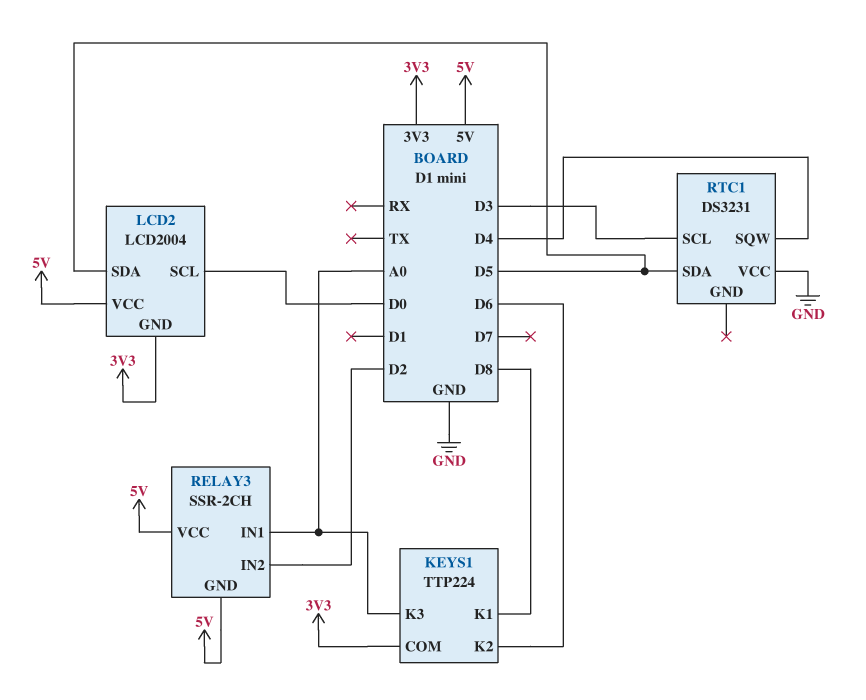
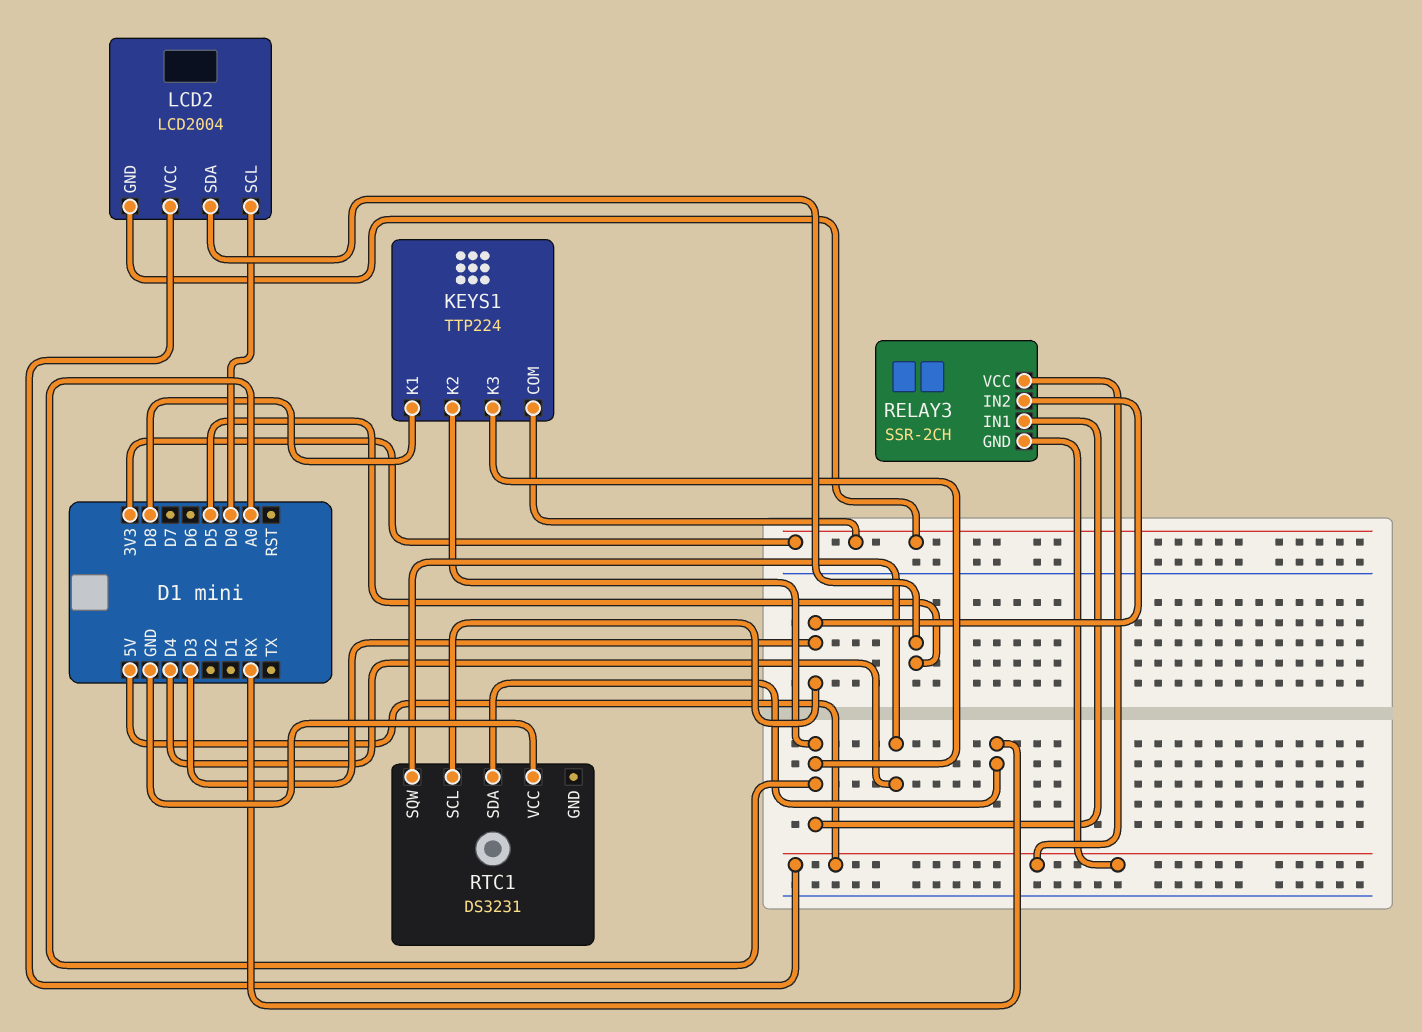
KEYS1 pin K2: D6 -> A0
RELAY3 pin IN2: D2 -> D3
RTC1 pin SDA: D5 -> RX

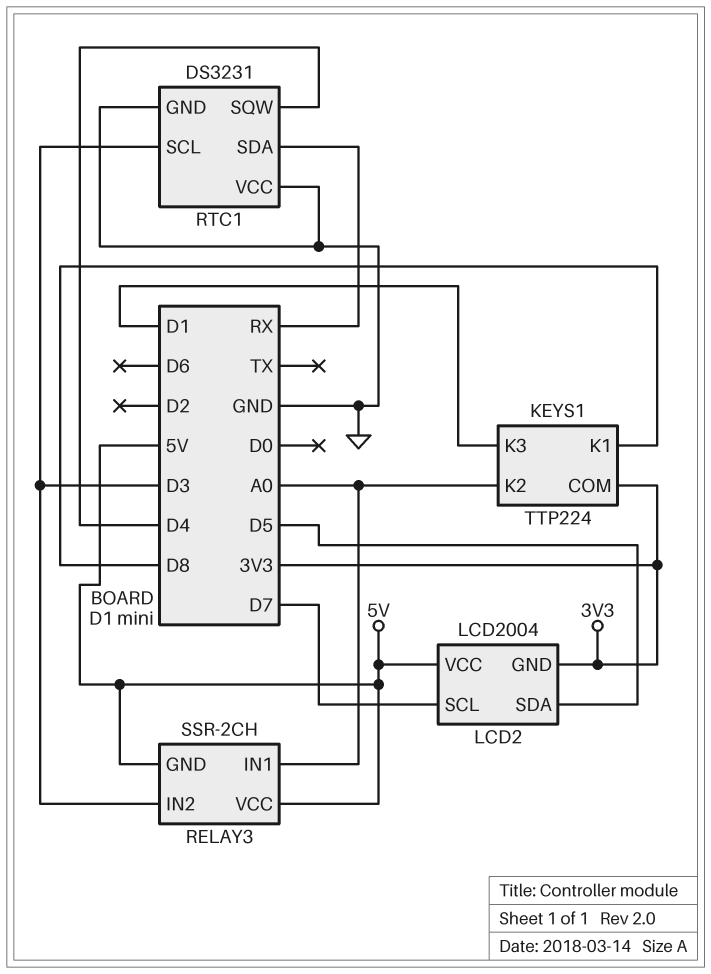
KEYS1 pin K3: A0 -> D1
LCD2 pin SCL: D0 -> D7
RTC1 pin GND: none -> GND

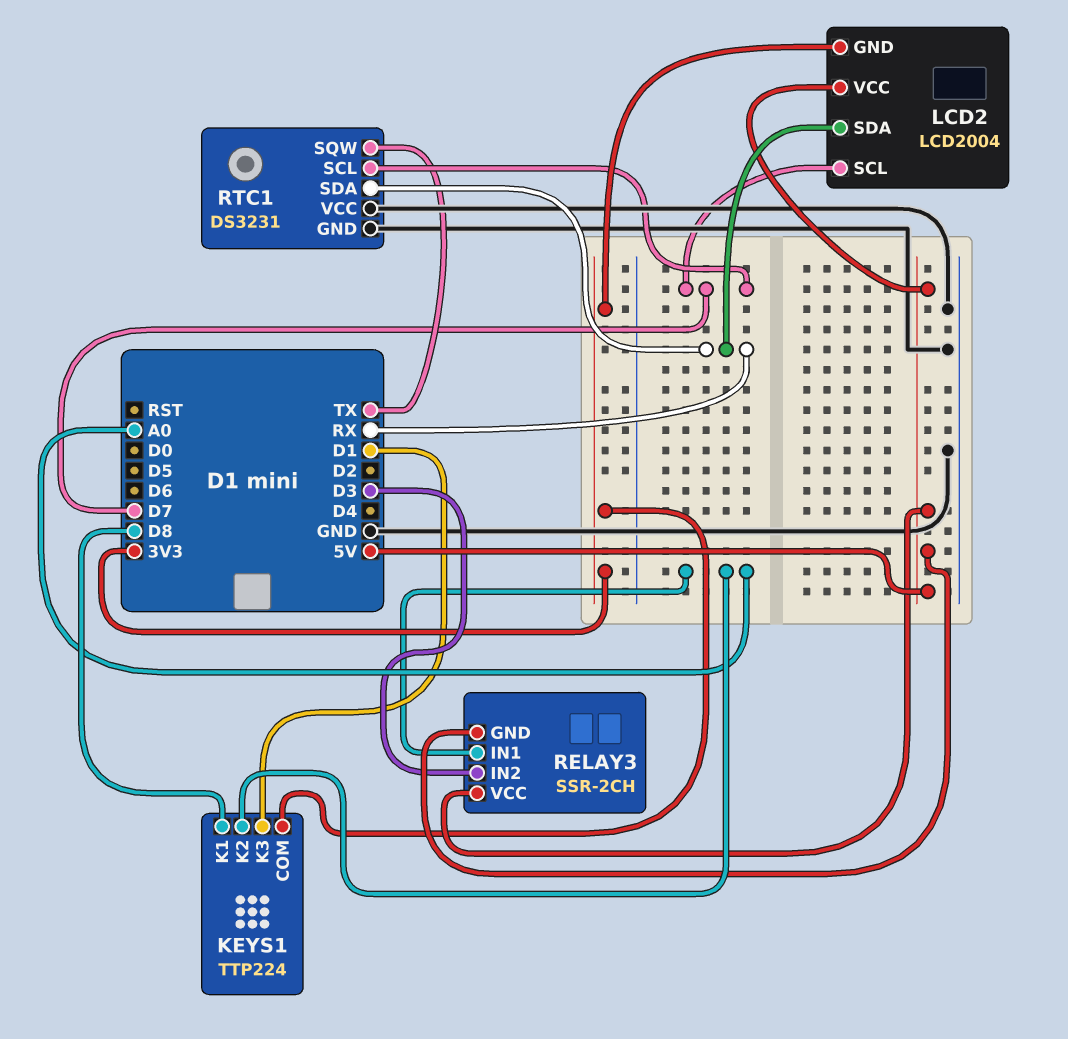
LCD2 pin SDA: D5 -> RX
RTC1 pin SCL: D3 -> D7
RTC1 pin SQW: D4 -> TX

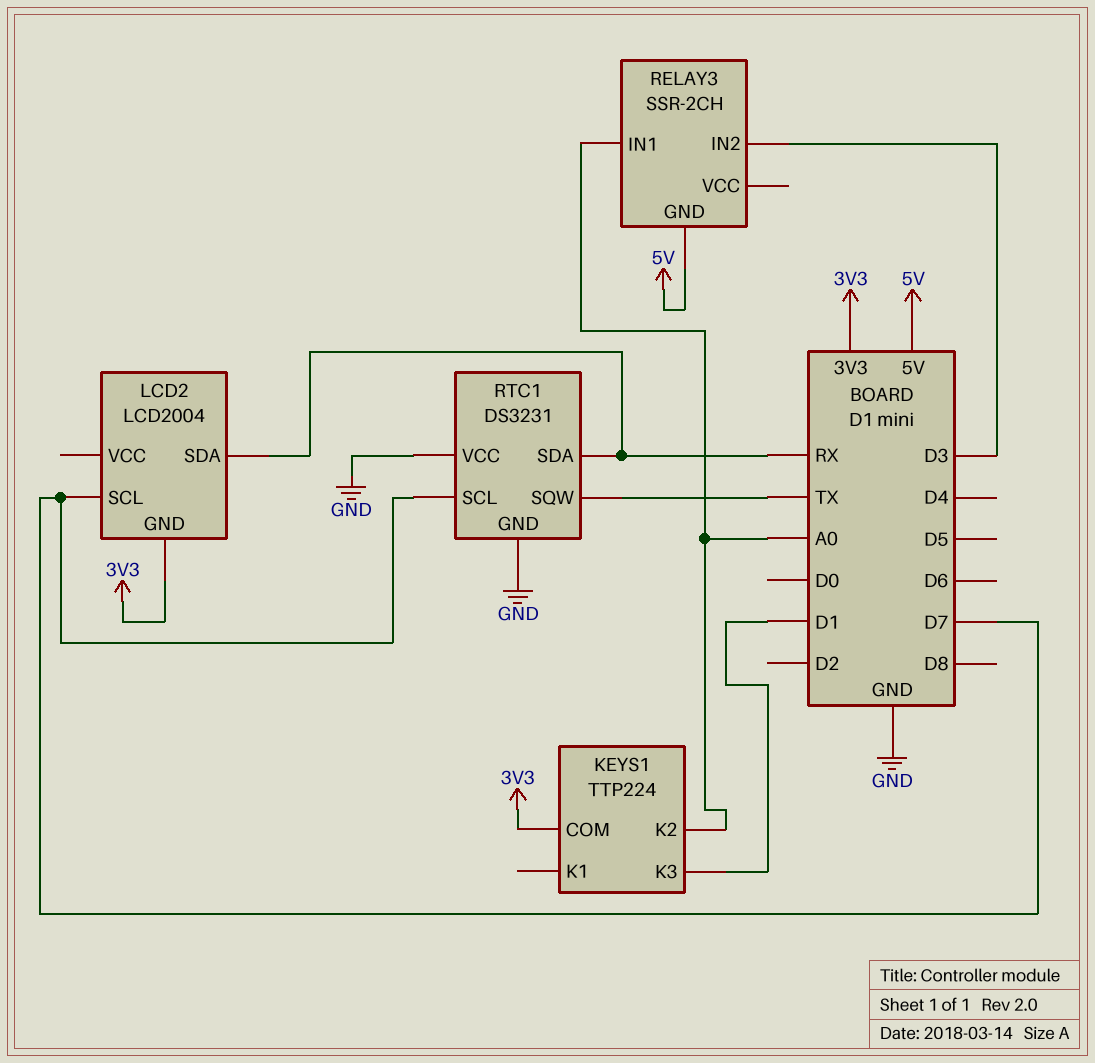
KEYS1 pin K1: D8 -> none
LCD2 pin VCC: 5V -> none
RELAY3 pin VCC: 5V -> none

